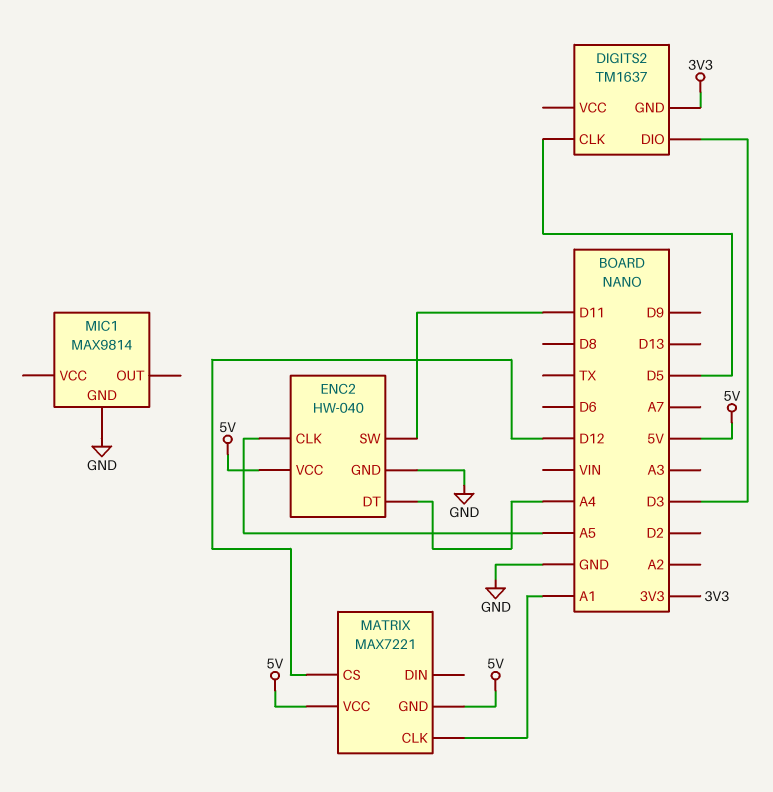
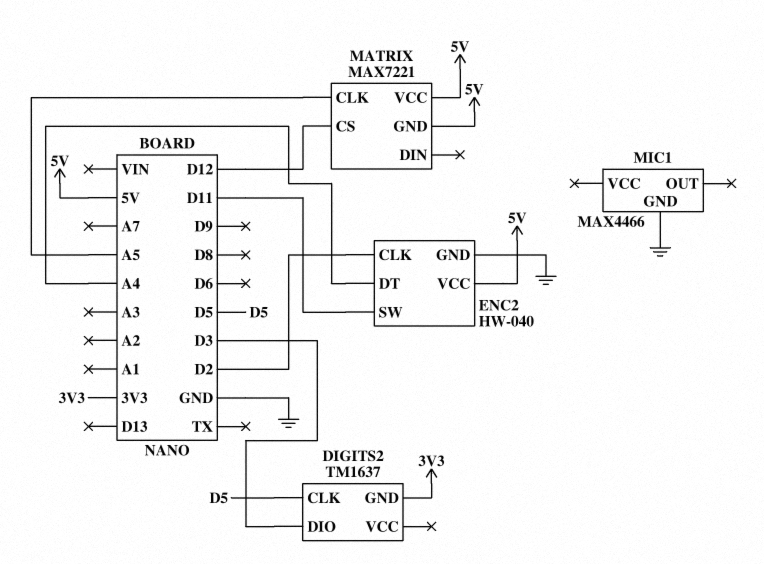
ENC2 pin CLK: A5 -> D2
MATRIX pin CLK: A1 -> A5
MIC1: MAX9814 -> MAX4466

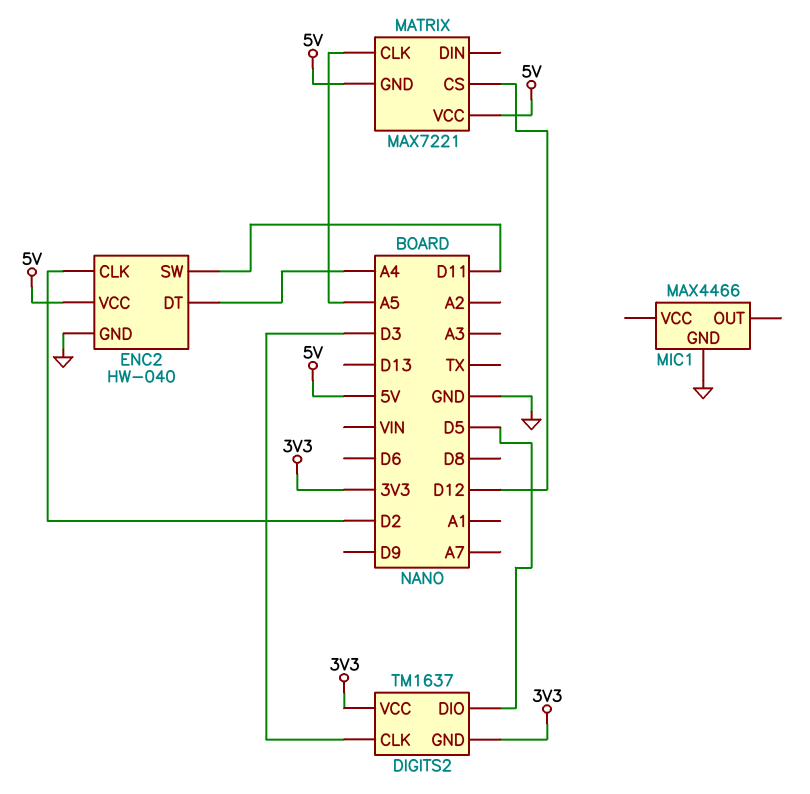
DIGITS2 pin CLK: D5 -> D3
DIGITS2 pin DIO: D3 -> D5
DIGITS2 pin VCC: none -> 3V3

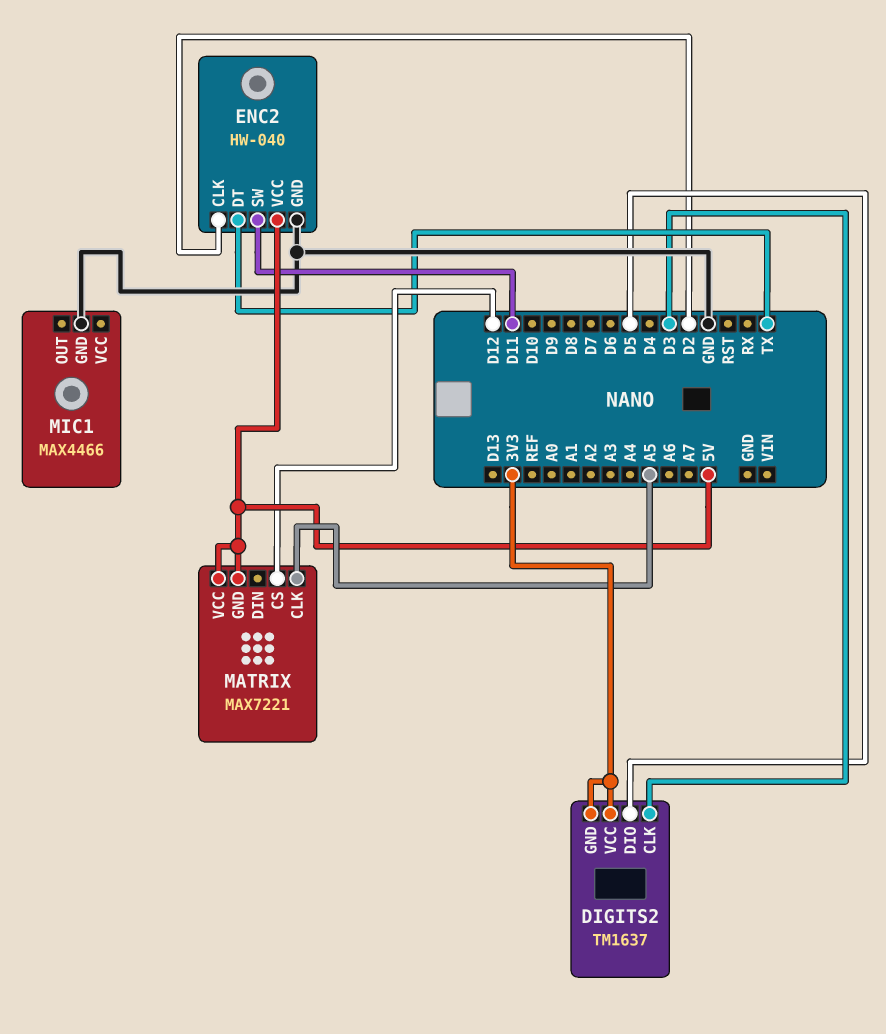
ENC2 pin DT: A4 -> TX

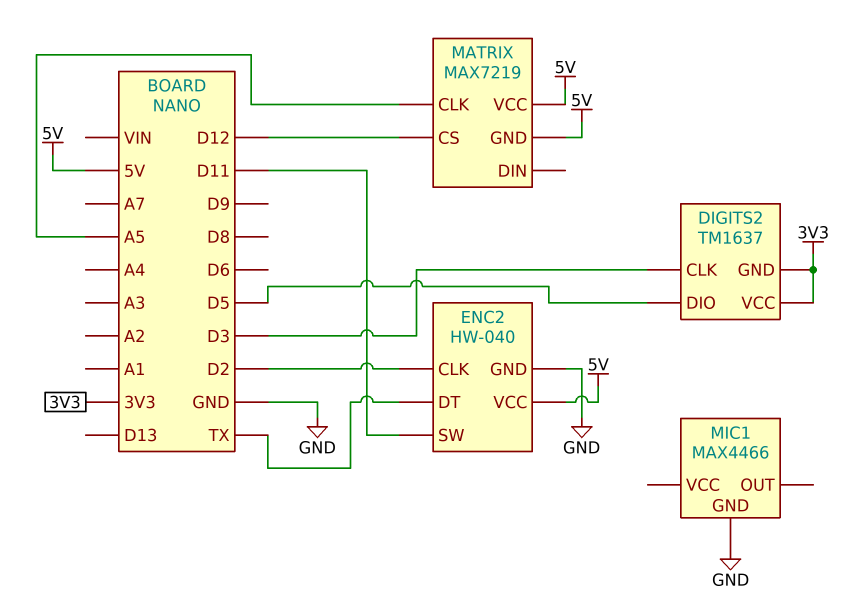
MATRIX: MAX7221 -> MAX7219

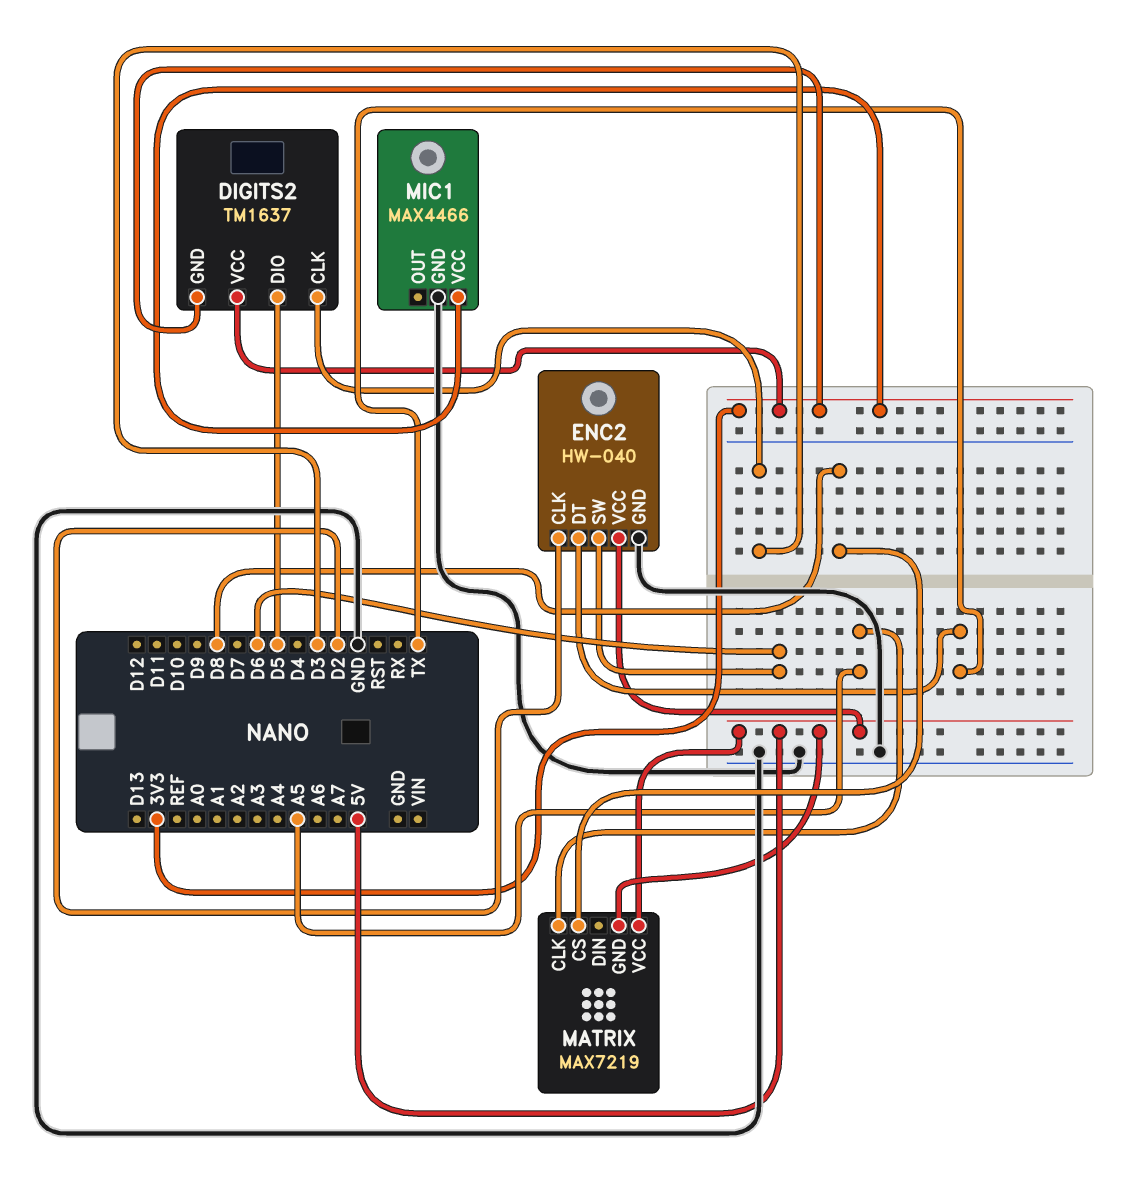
ENC2 pin SW: D11 -> D6
MATRIX pin CS: D12 -> D8
MIC1 pin VCC: none -> 3V3

